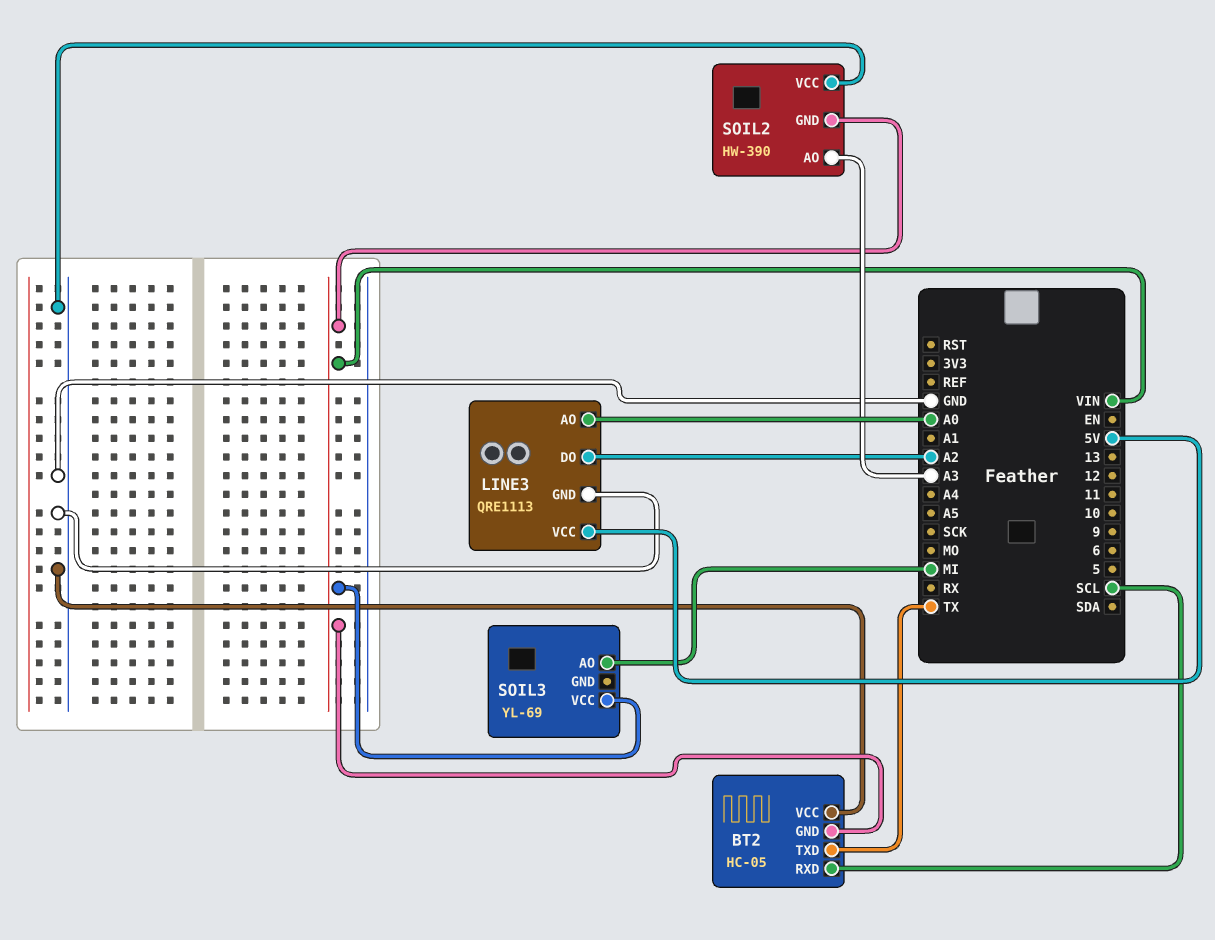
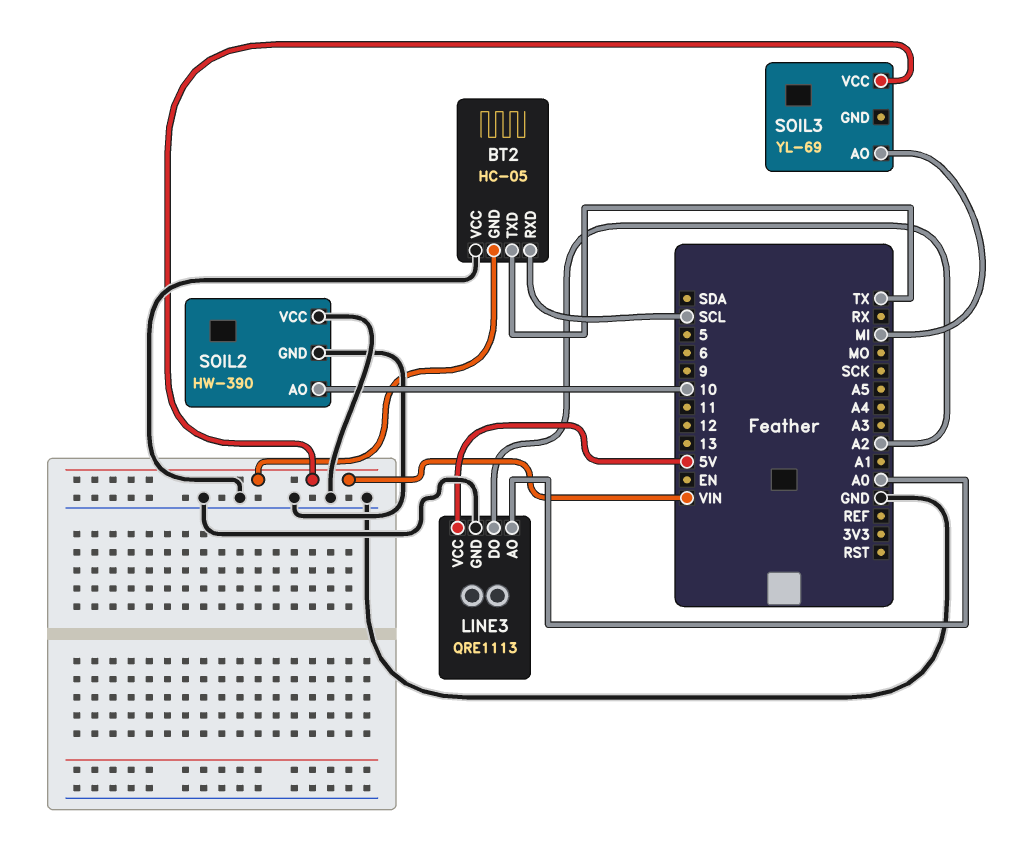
SOIL2 pin AO: A3 -> 10
SOIL2 pin GND: VIN -> GND

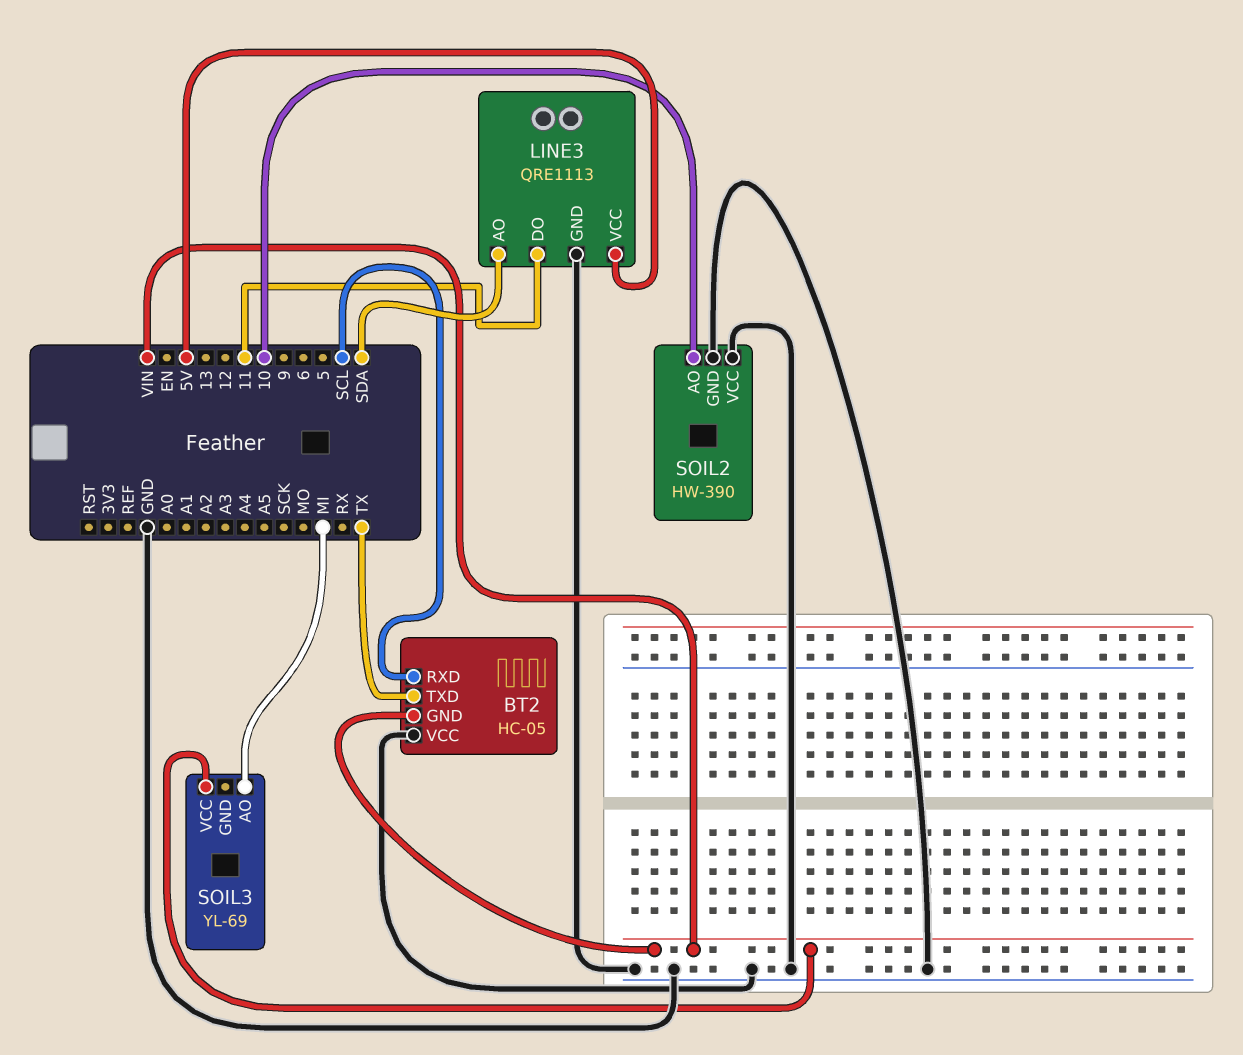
LINE3 pin AO: A0 -> SDA
LINE3 pin DO: A2 -> 11

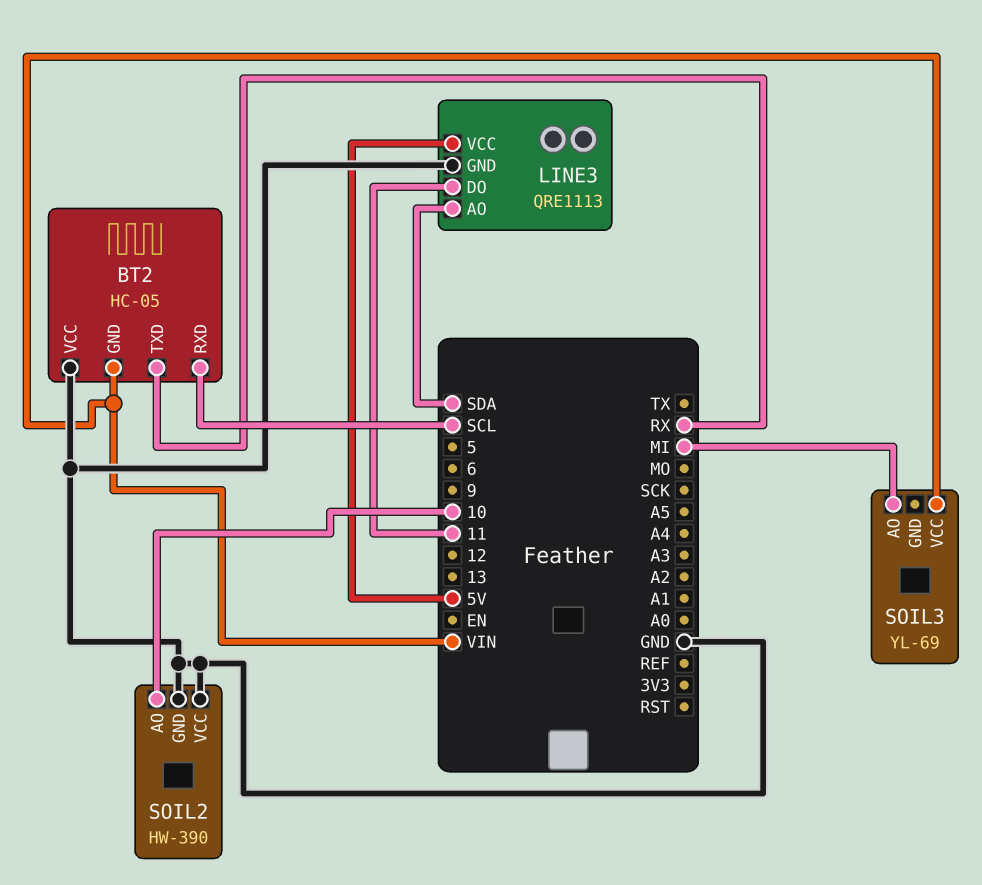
BT2 pin TXD: TX -> RX

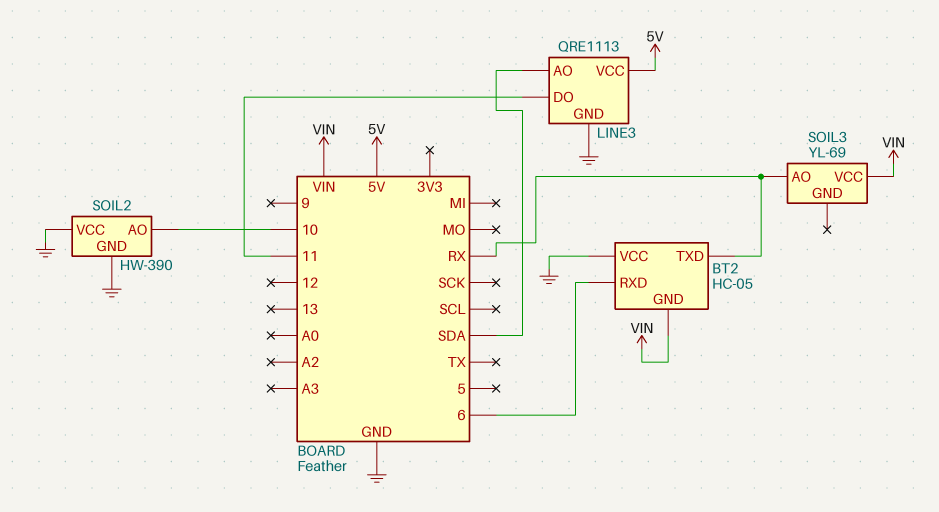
BT2 pin RXD: SCL -> 6
SOIL3 pin AO: MI -> RX

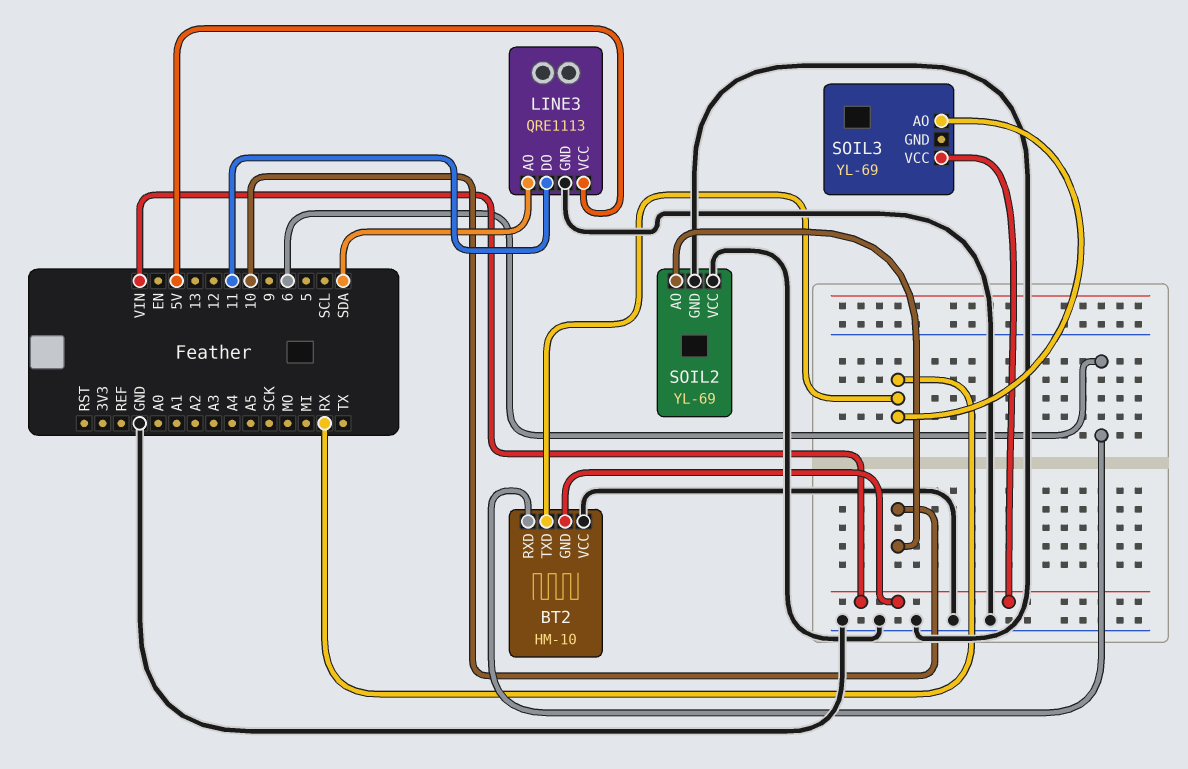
BT2: HC-05 -> HM-10
SOIL2: HW-390 -> YL-69

